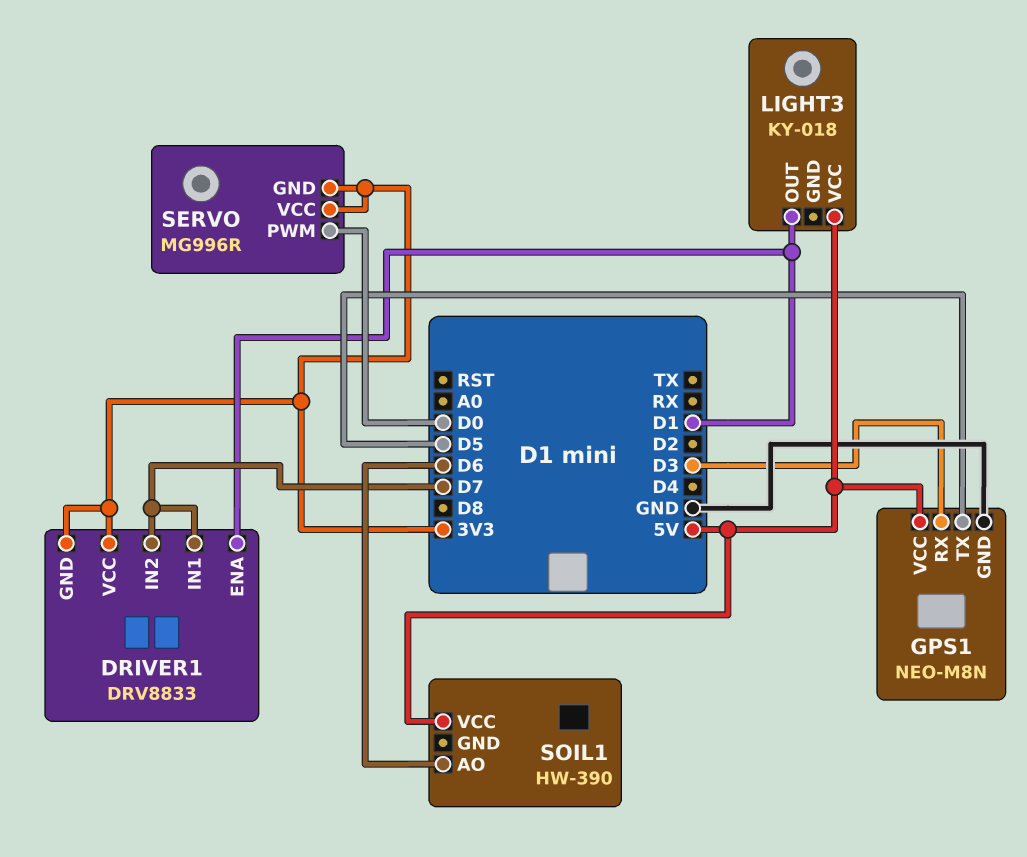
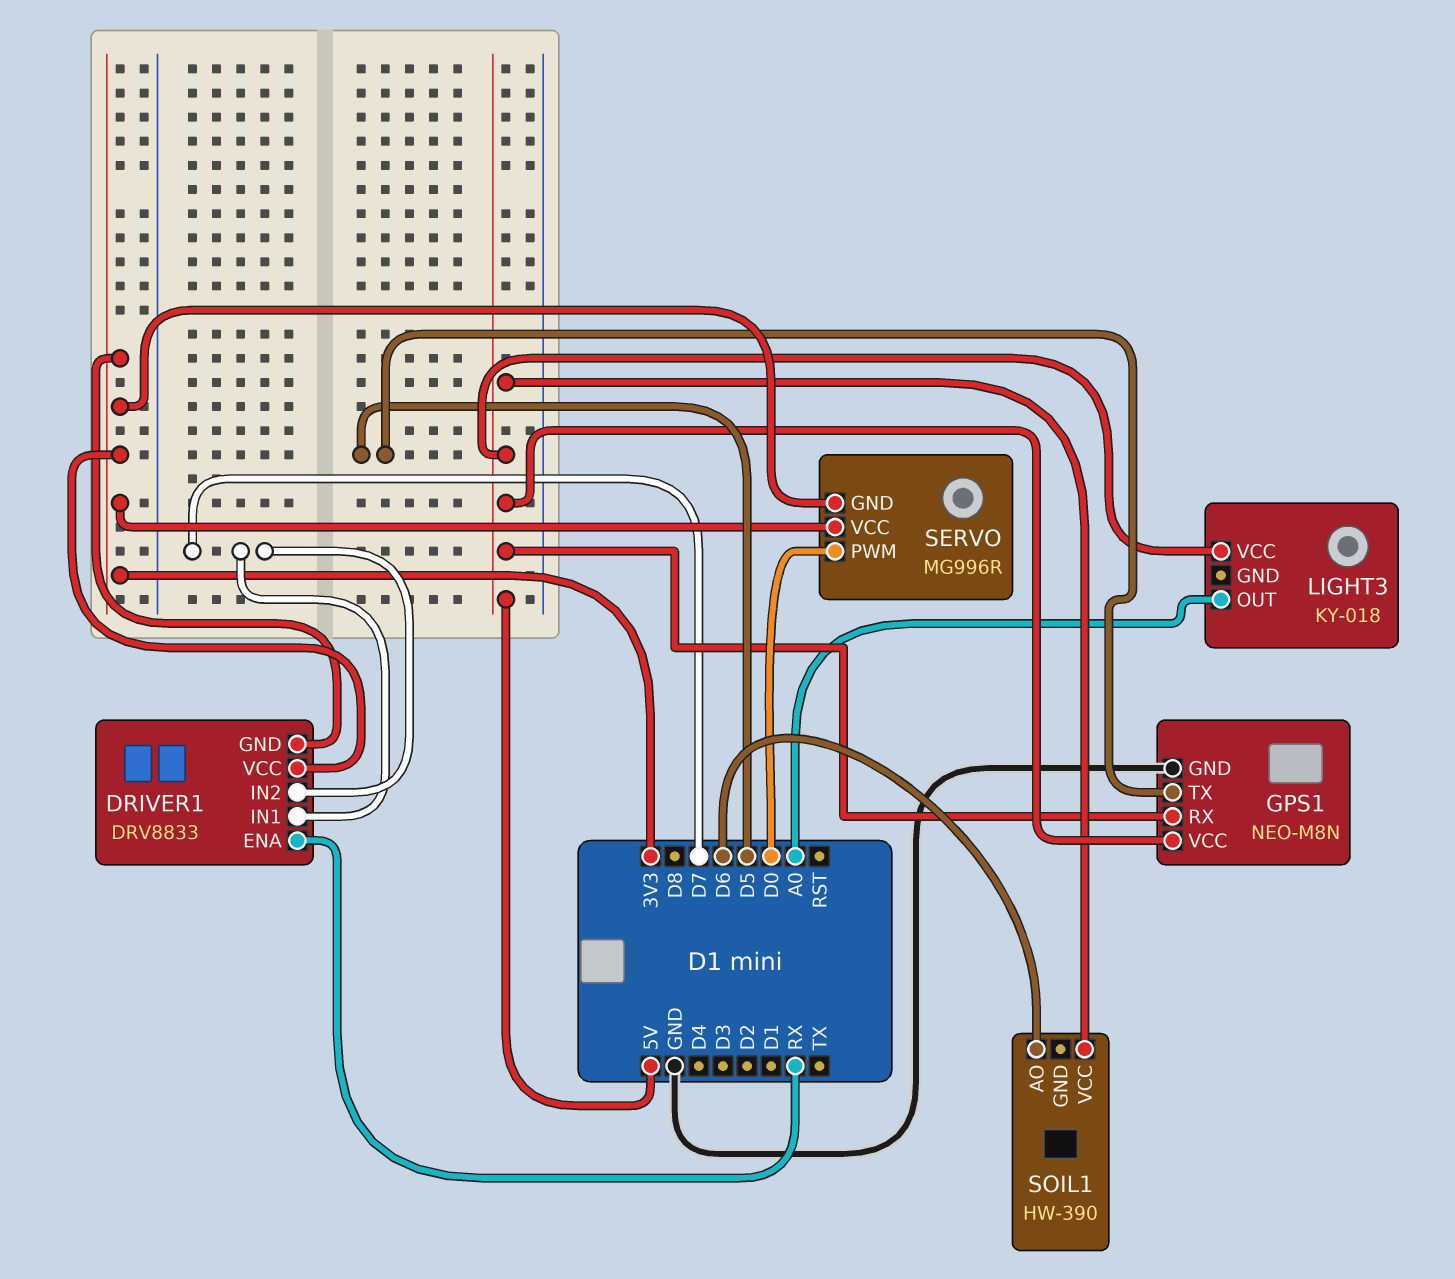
DRIVER1 pin ENA: D1 -> RX
GPS1 pin RX: D3 -> 5V
LIGHT3 pin OUT: D1 -> A0

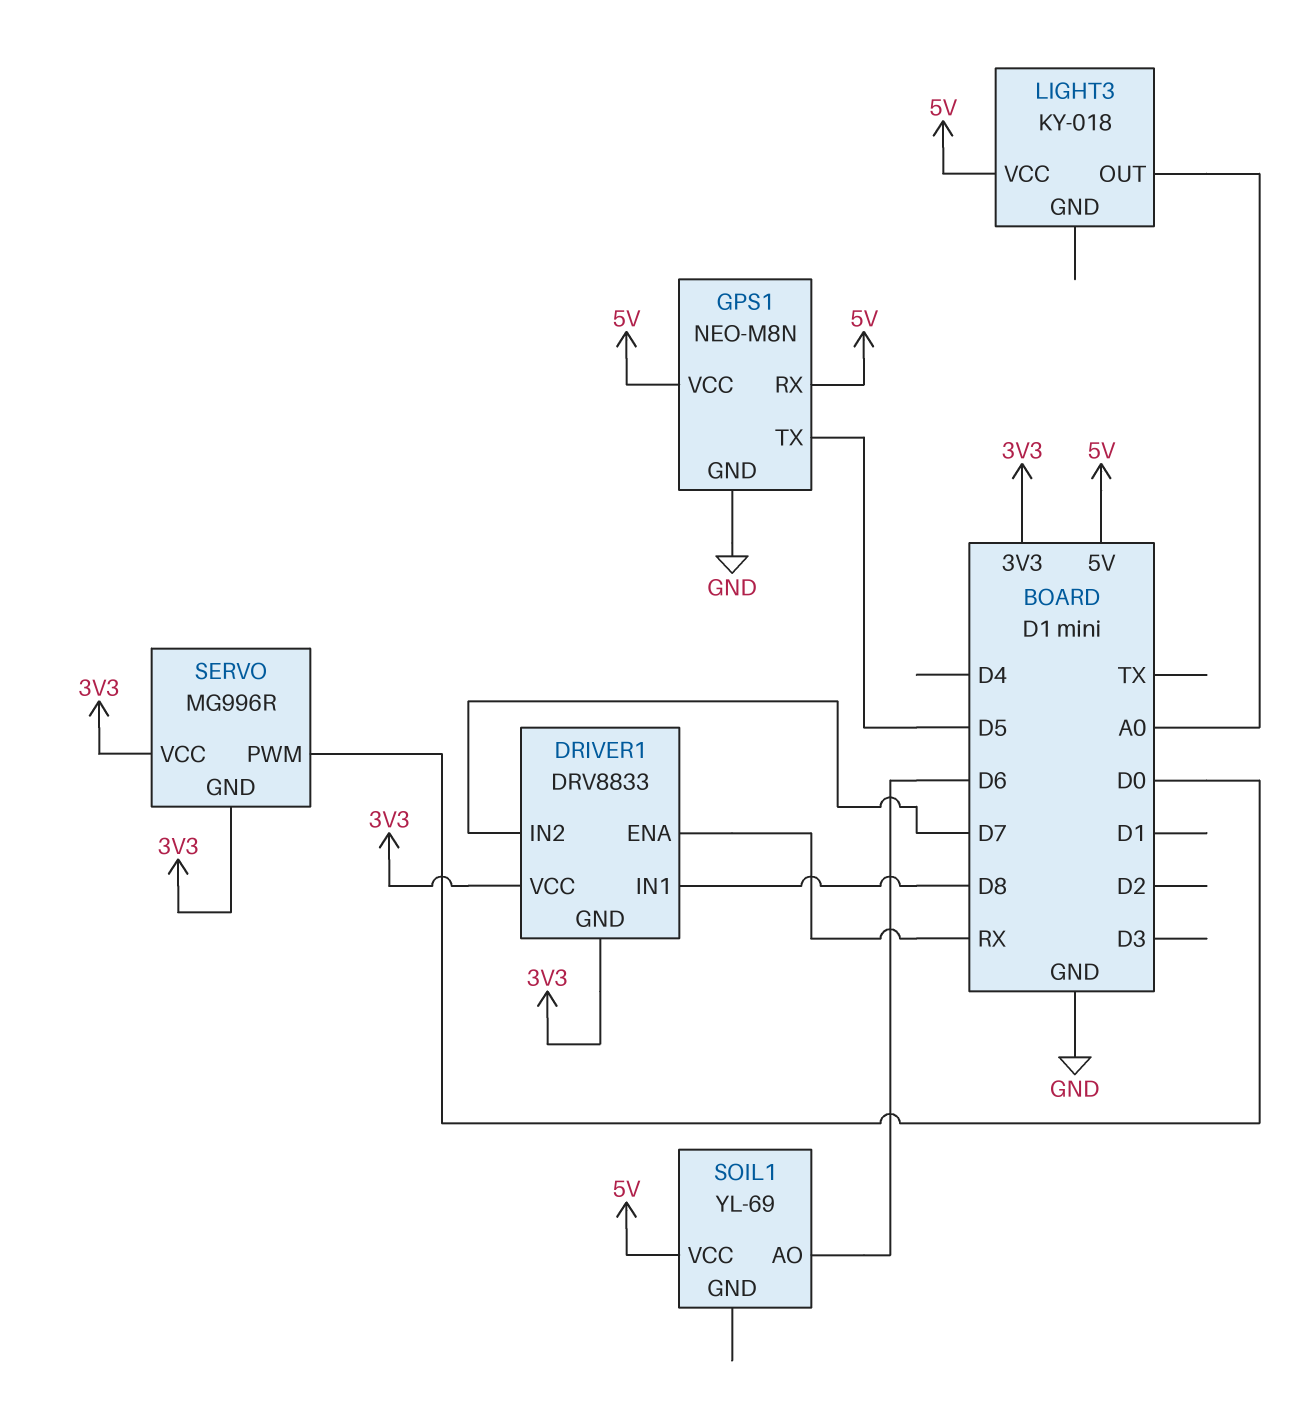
DRIVER1 pin IN1: D7 -> D8
SOIL1: HW-390 -> YL-69

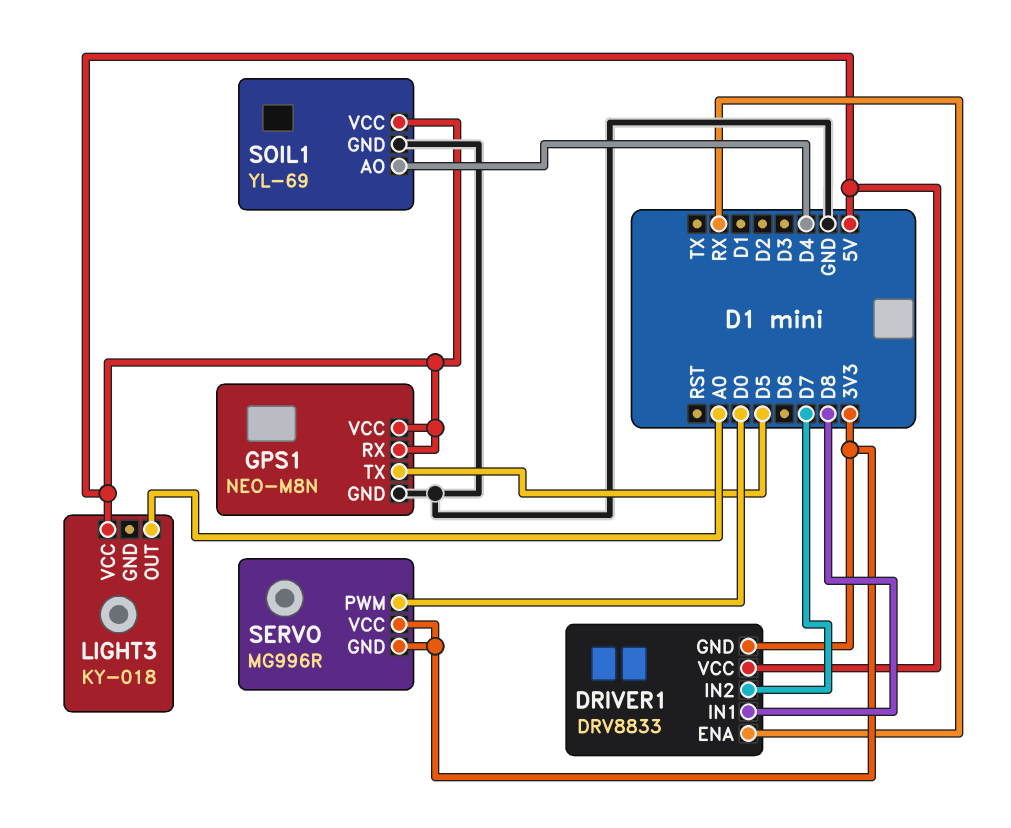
DRIVER1 pin VCC: 3V3 -> 5V
SOIL1 pin AO: D6 -> D4
SOIL1 pin GND: none -> GND

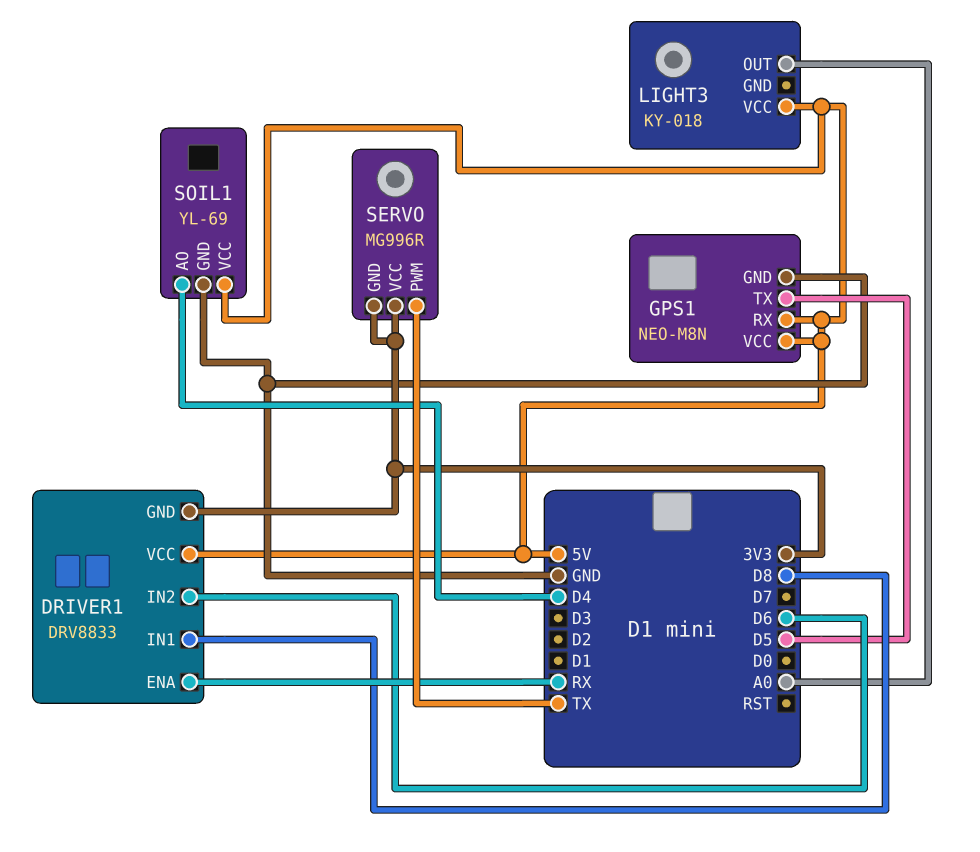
DRIVER1 pin IN2: D7 -> D6
SERVO pin PWM: D0 -> TX

